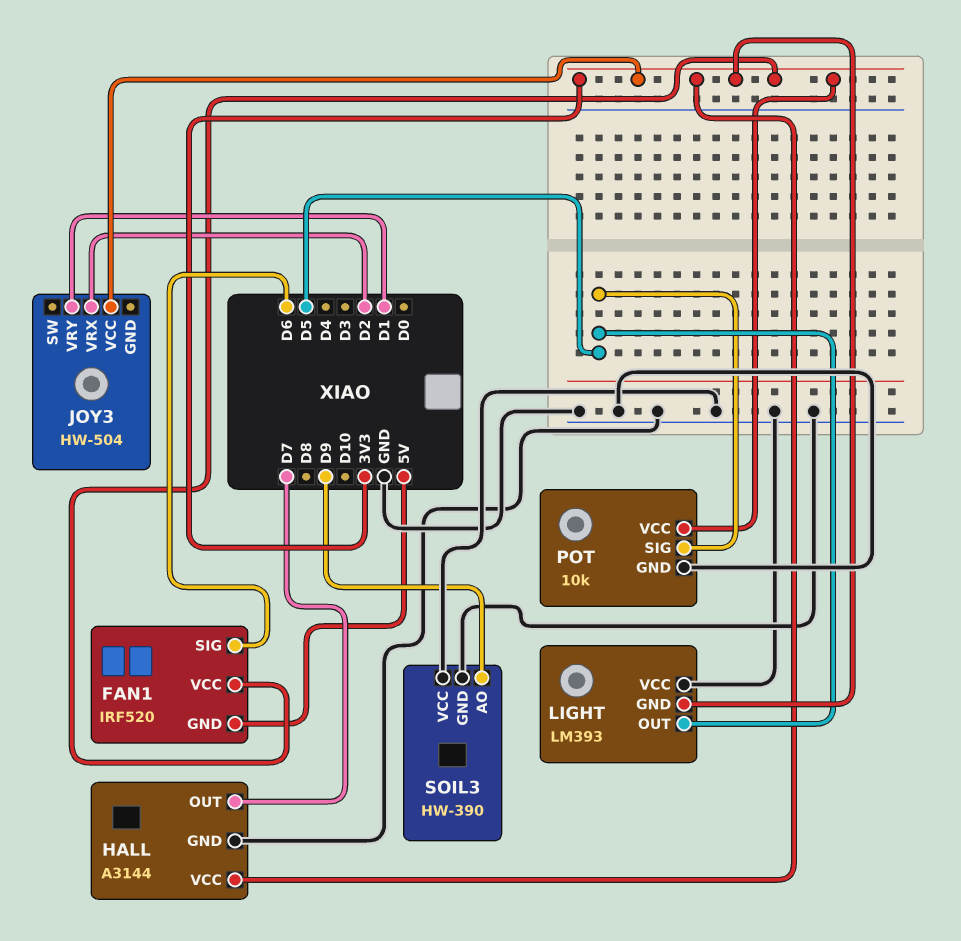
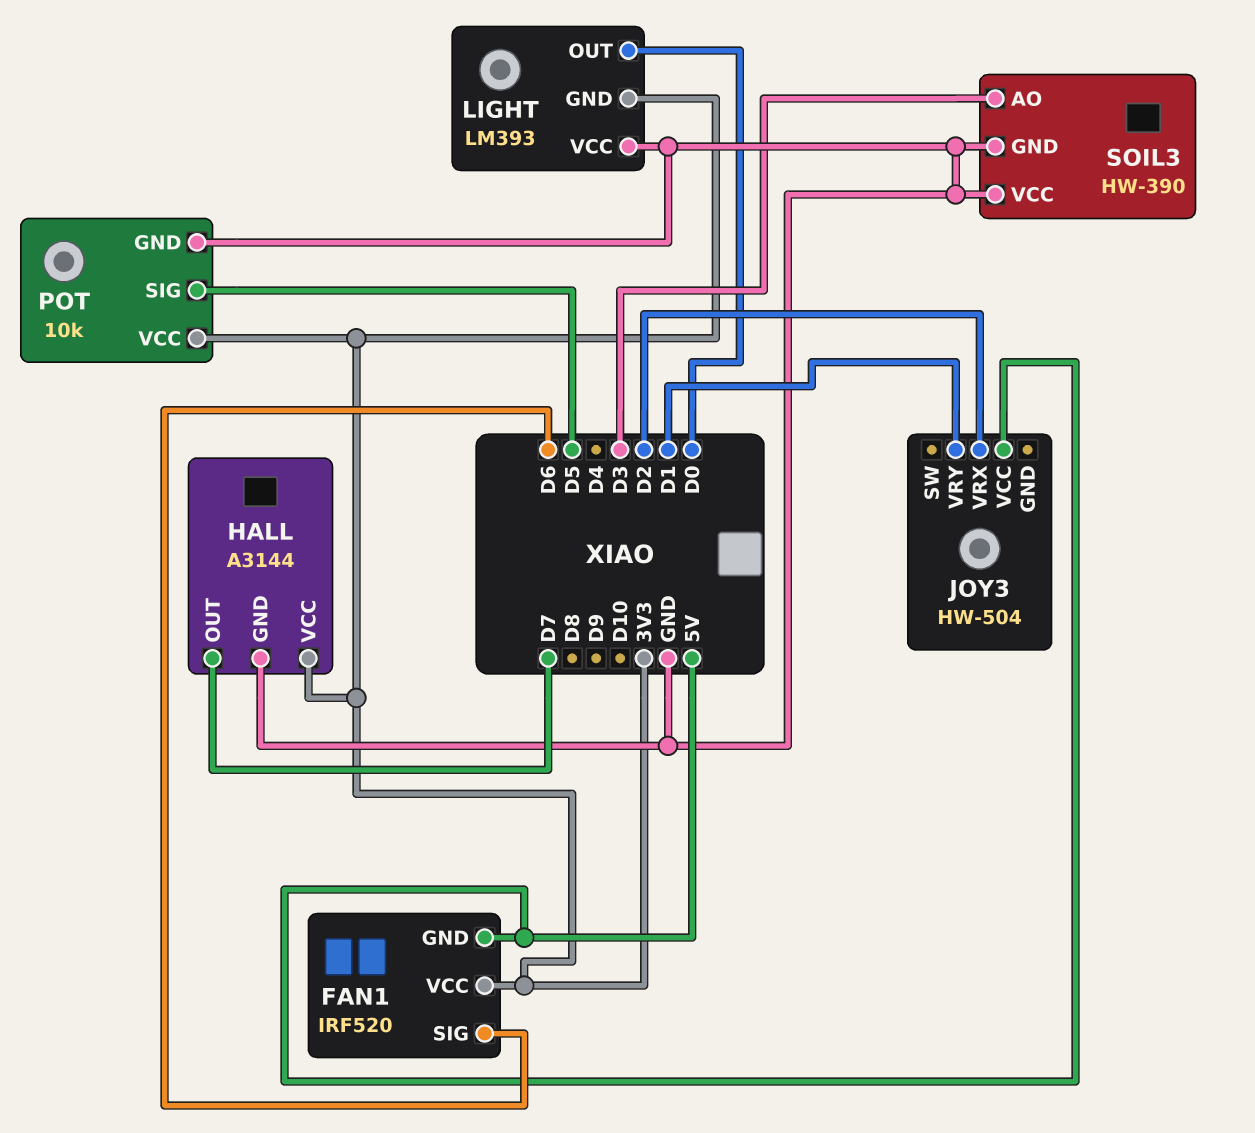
JOY3 pin VCC: 3V3 -> 5V
LIGHT pin OUT: D5 -> D0
SOIL3 pin AO: D9 -> D3

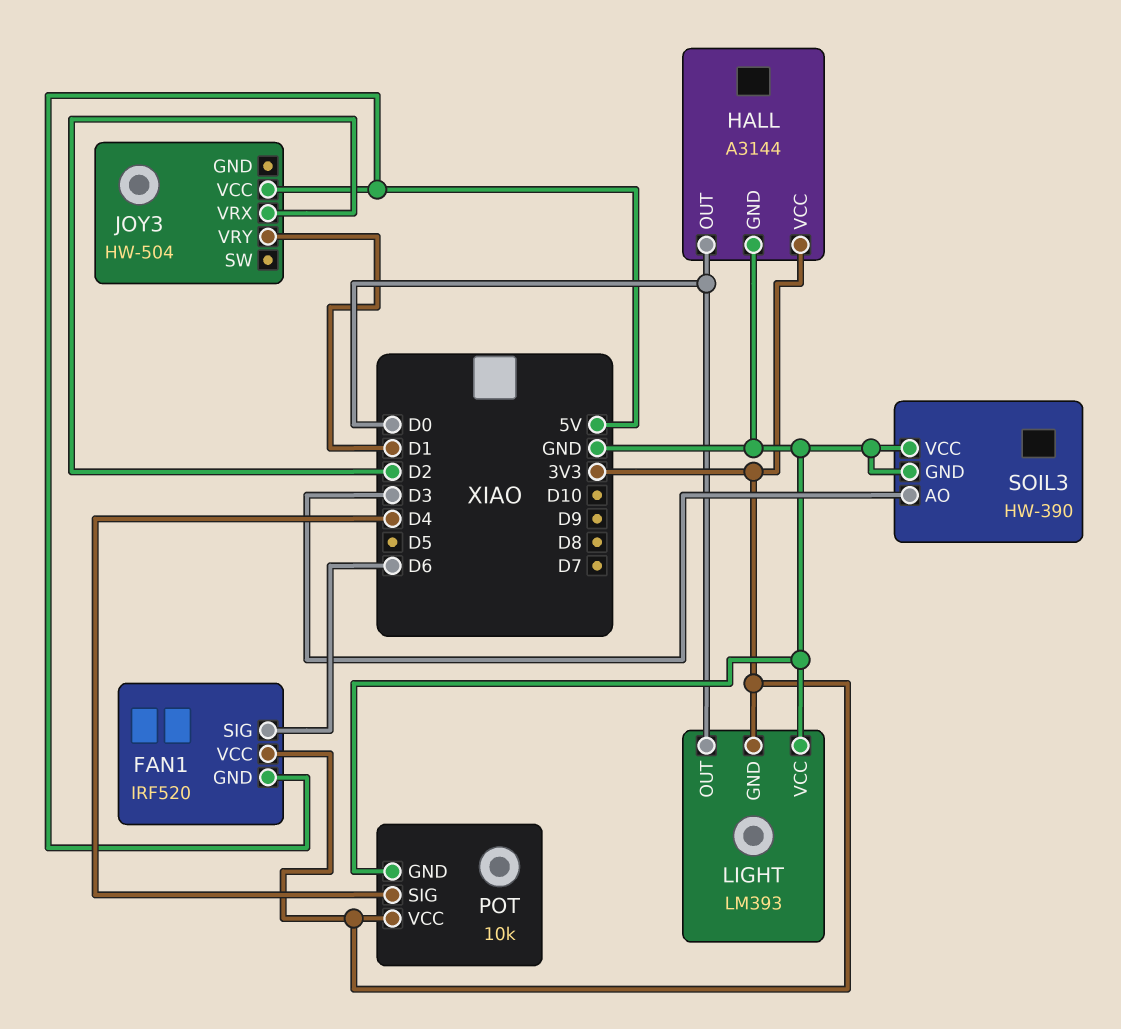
HALL pin OUT: D7 -> D0
POT pin SIG: D5 -> D4

